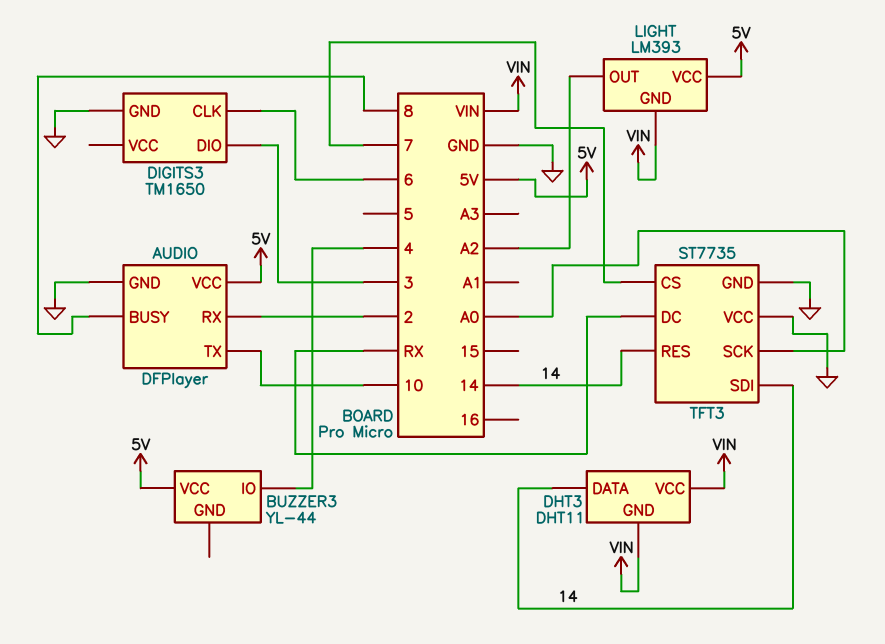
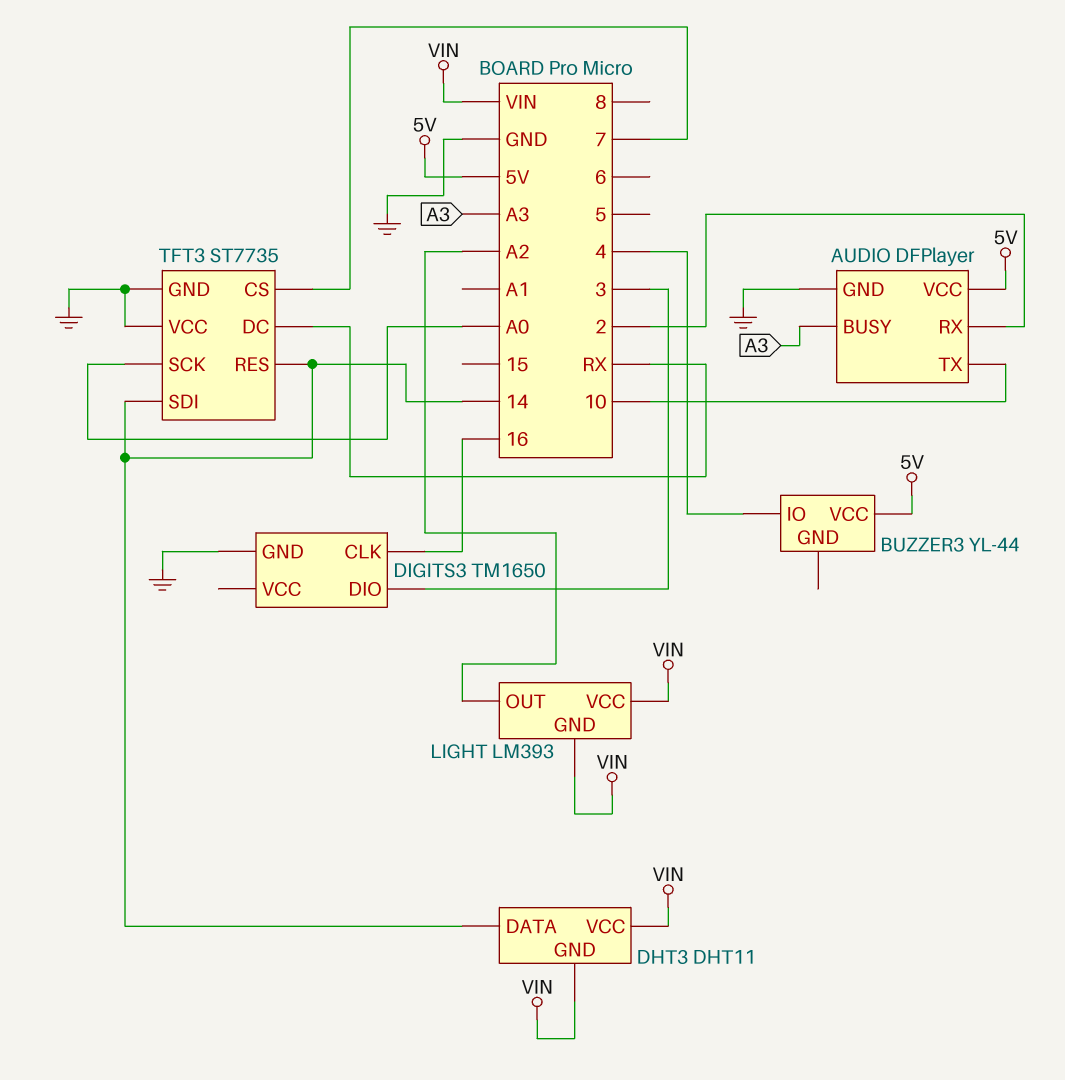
AUDIO pin BUSY: 8 -> A3
DIGITS3 pin CLK: 6 -> 16
LIGHT pin VCC: 5V -> VIN

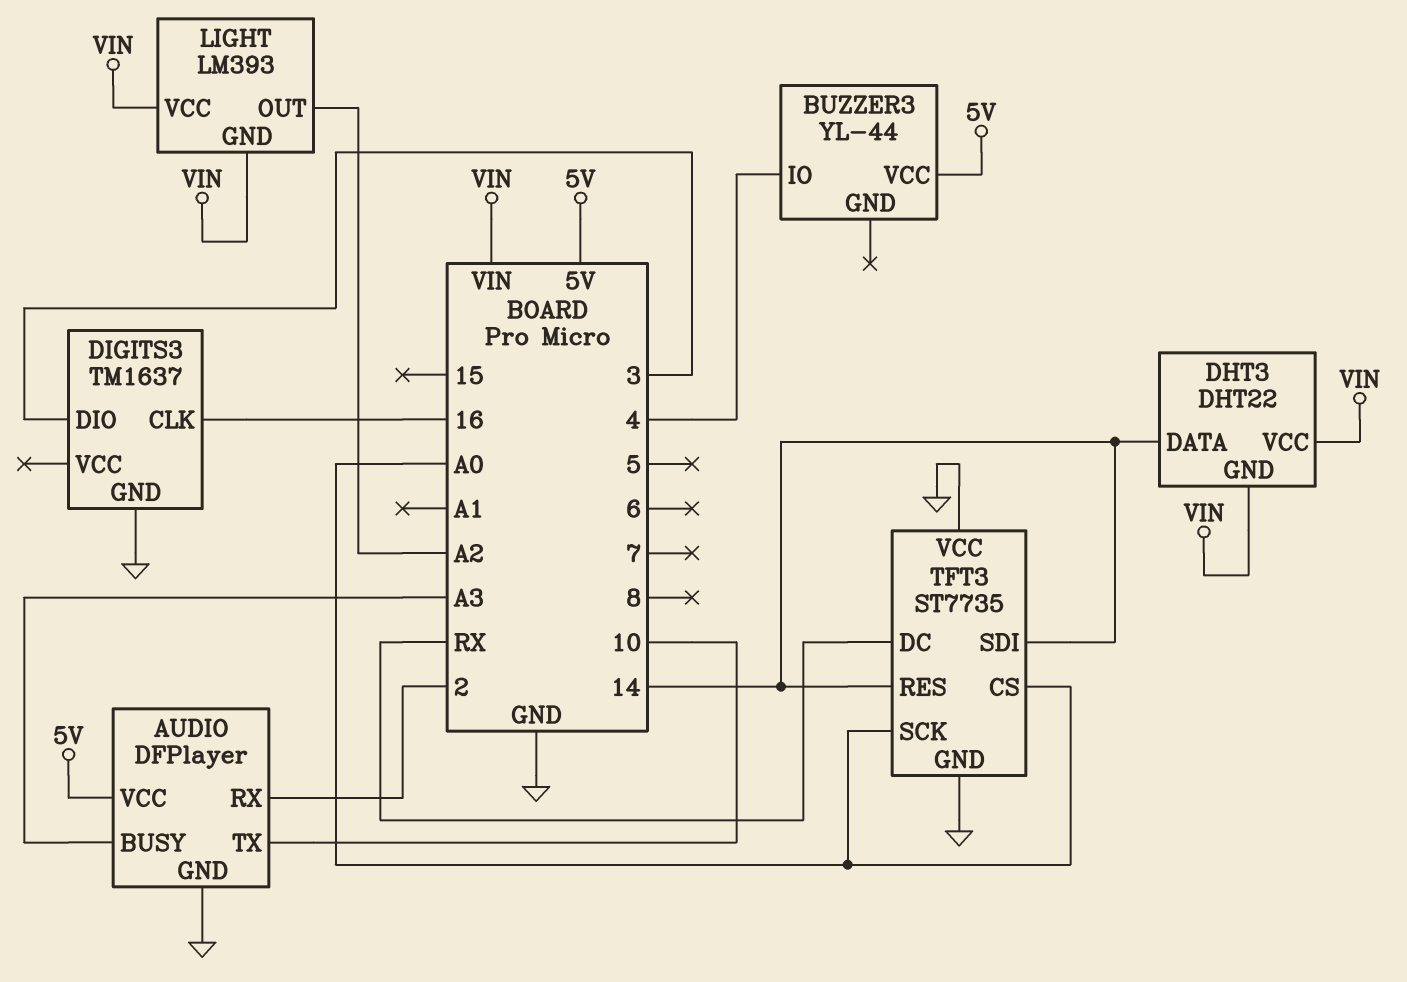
DHT3: DHT11 -> DHT22
DIGITS3: TM1650 -> TM1637
TFT3 pin CS: 7 -> A0

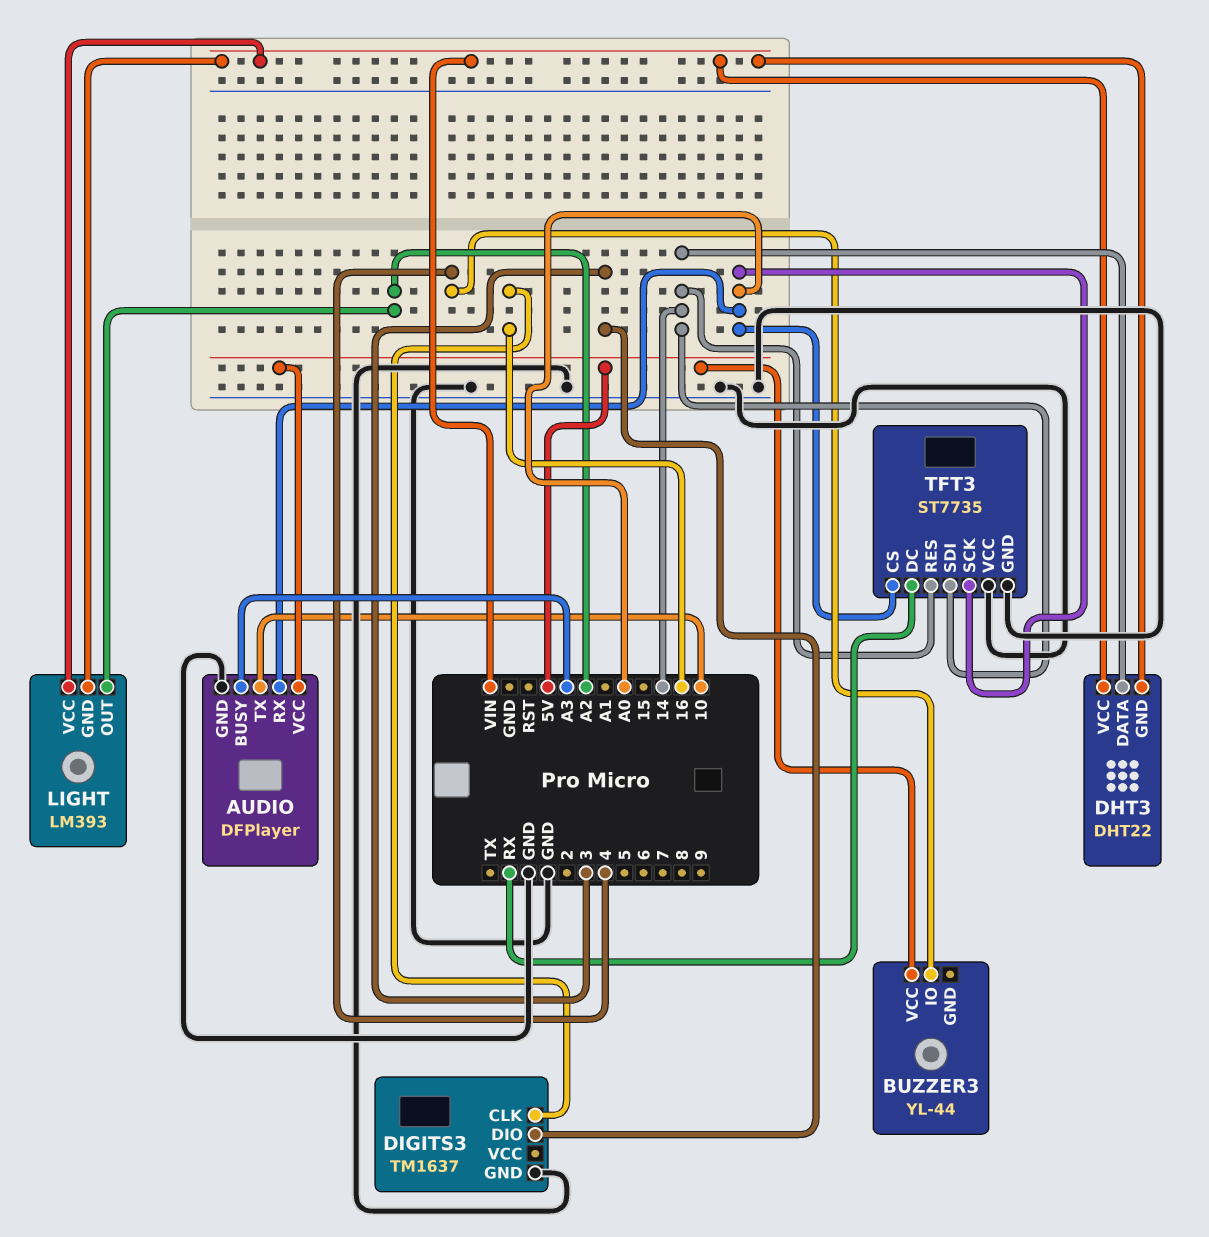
AUDIO pin RX: 2 -> A0

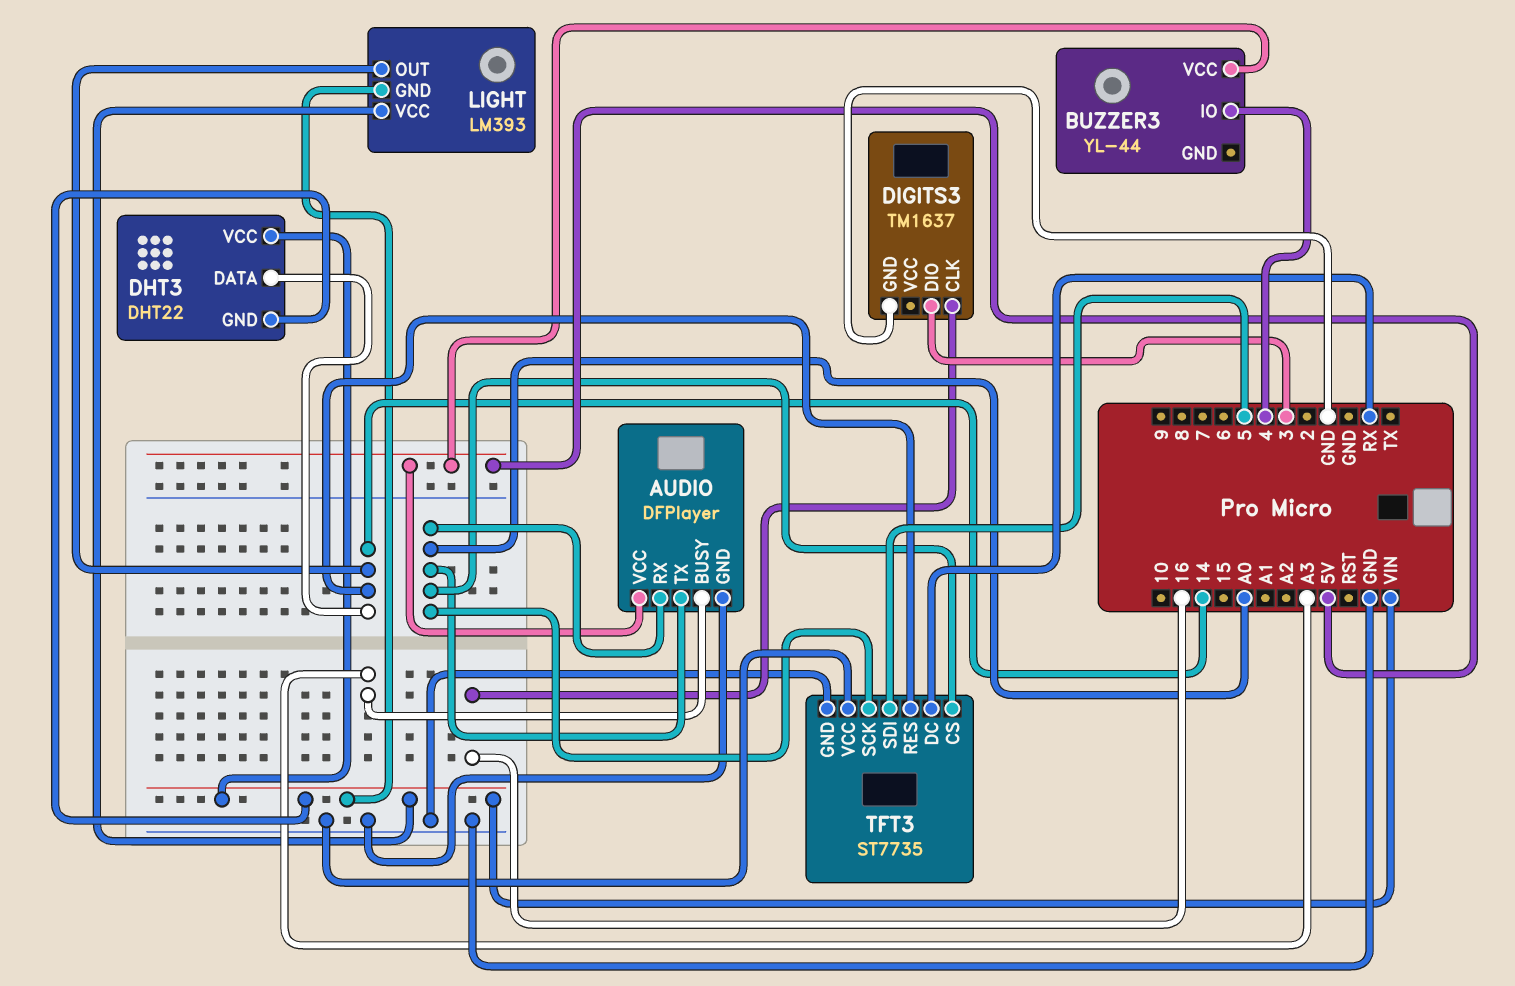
AUDIO pin TX: 10 -> A0
LIGHT pin OUT: A2 -> 14
TFT3 pin SDI: 14 -> 5

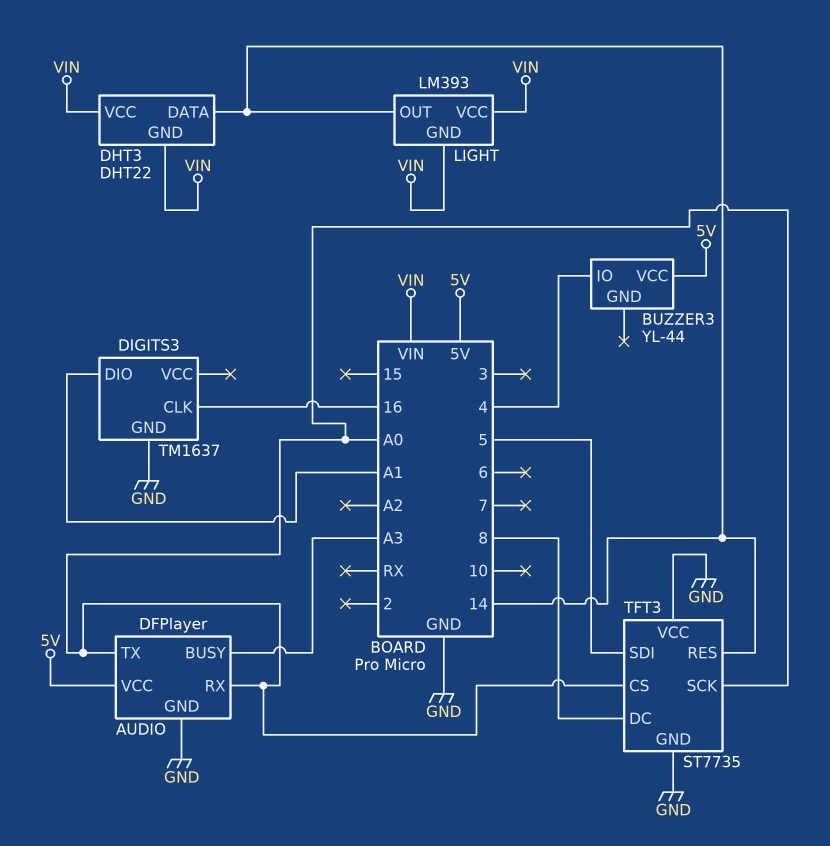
DIGITS3 pin DIO: 3 -> A1
TFT3 pin DC: RX -> 8

